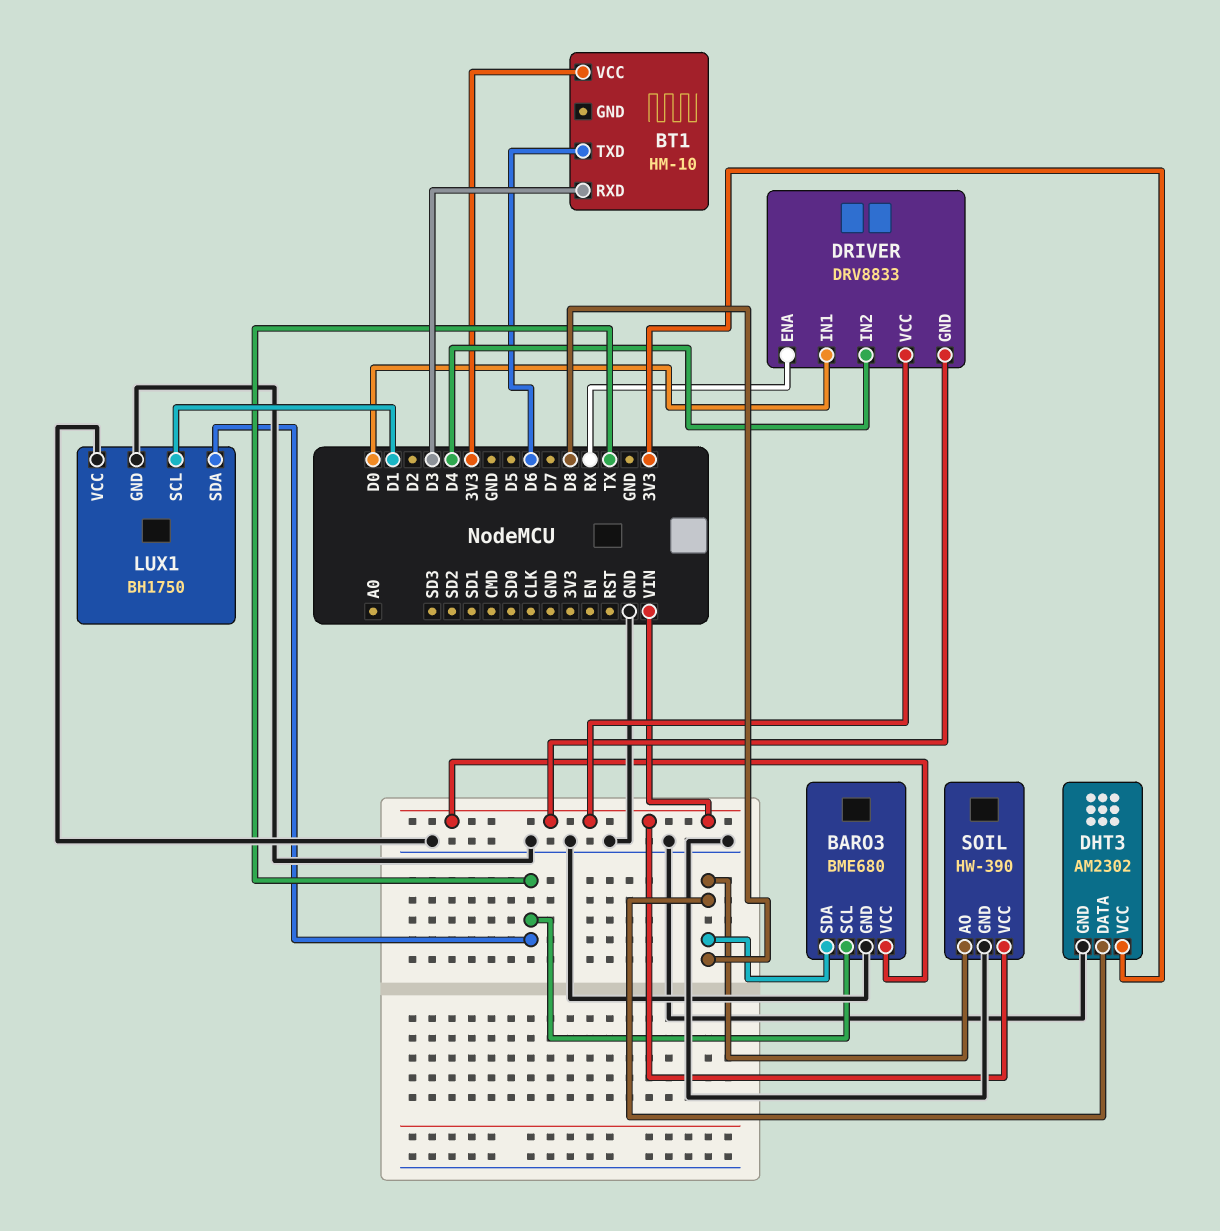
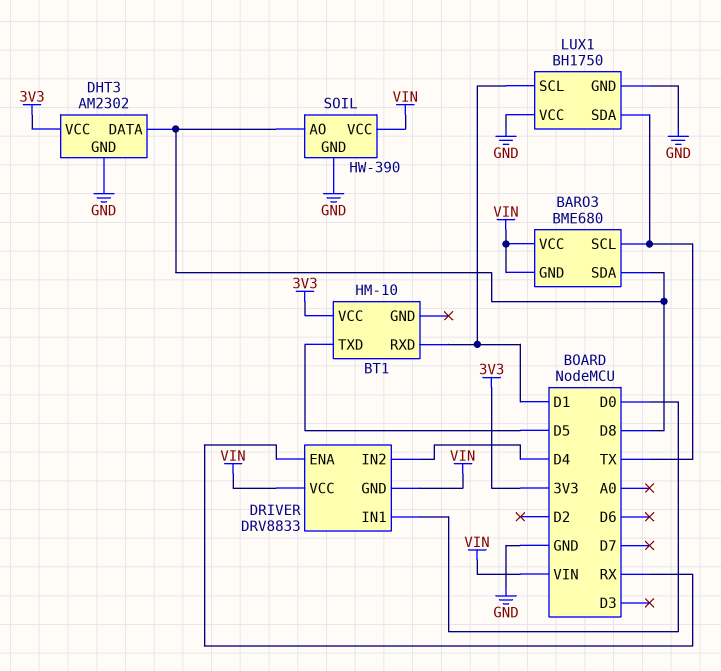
BARO3 pin GND: GND -> VIN
BT1 pin RXD: D3 -> D1
BT1 pin TXD: D6 -> D5

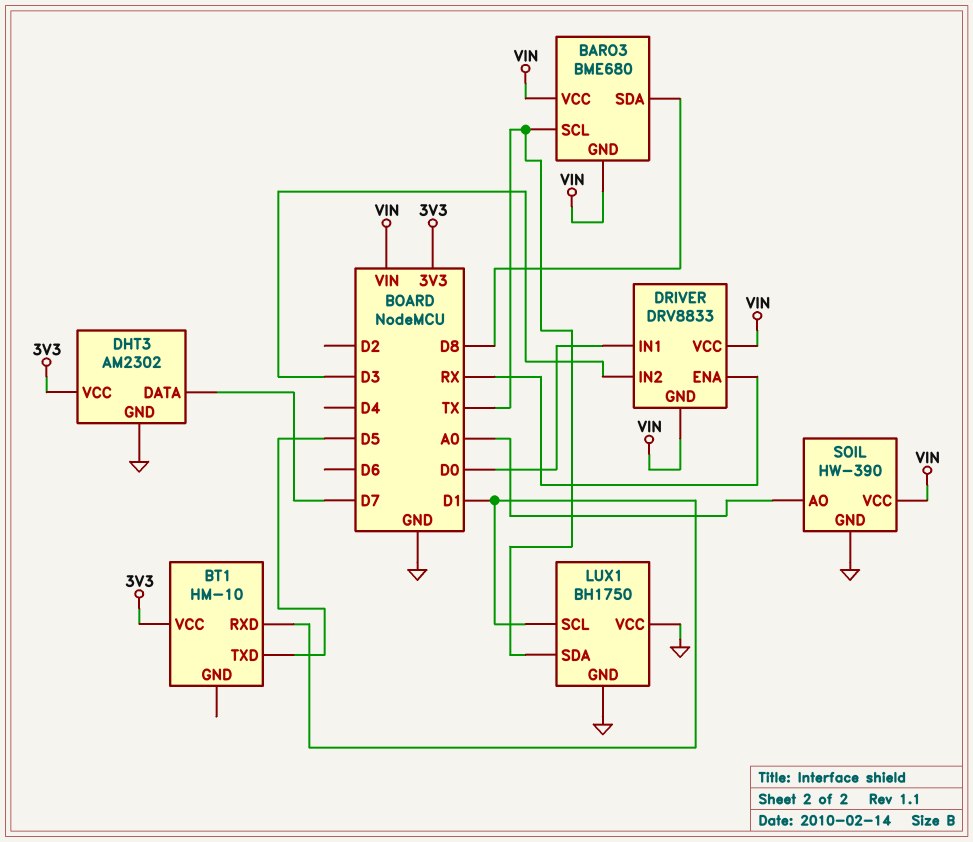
DHT3 pin DATA: D8 -> D7
DRIVER pin IN2: D4 -> D3
SOIL pin AO: D8 -> A0

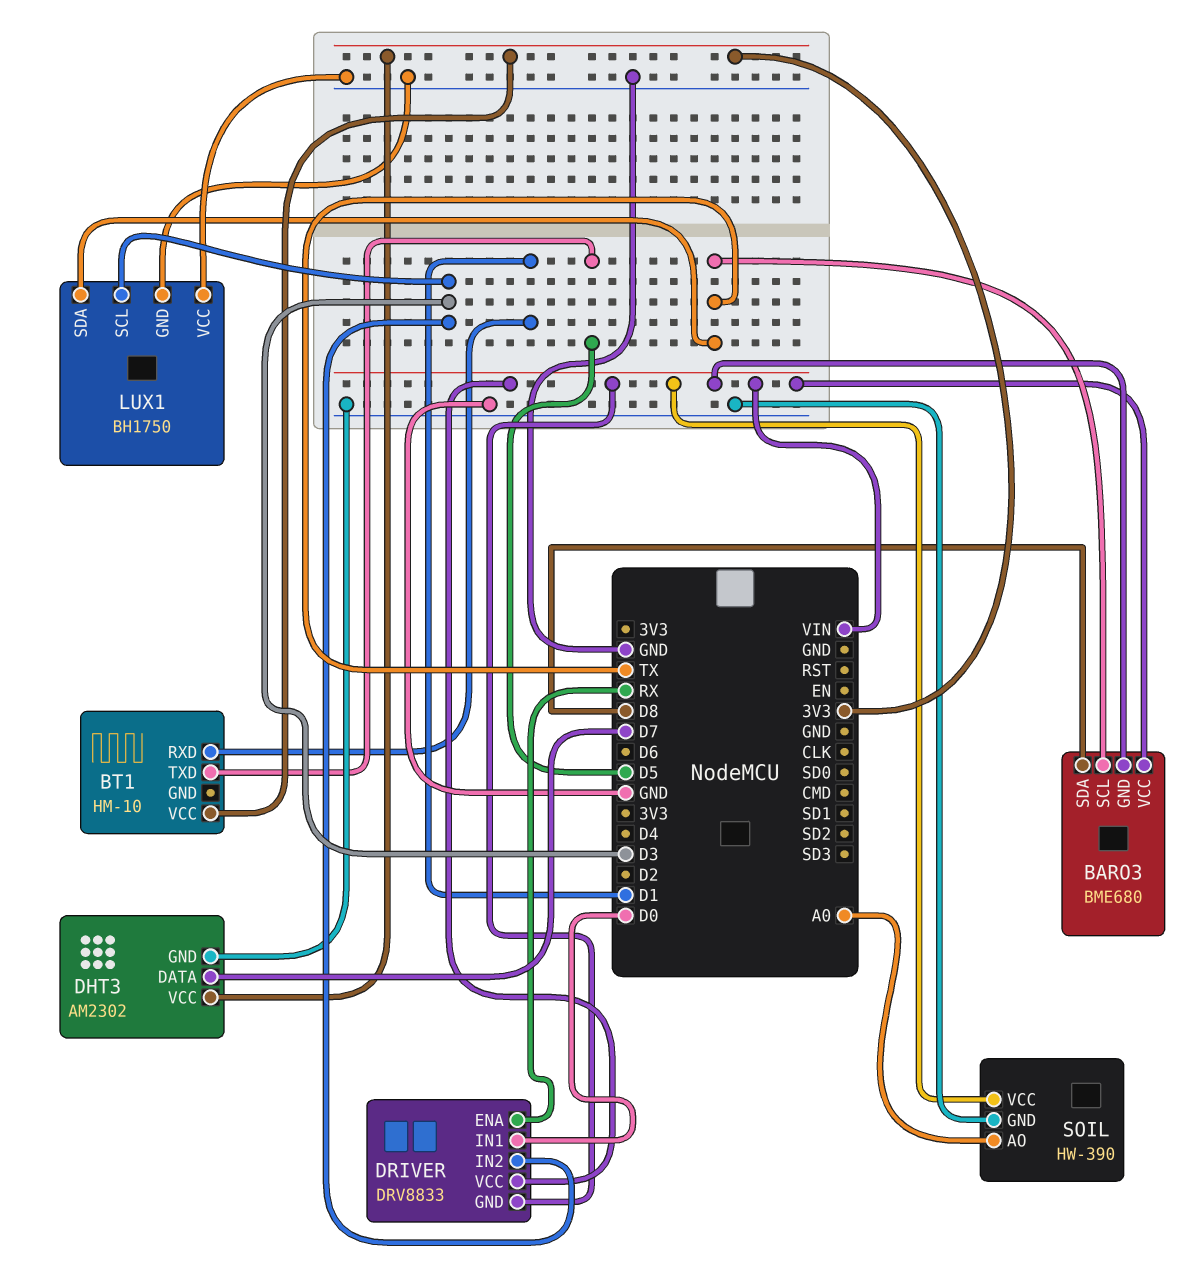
LUX1 pin SCL: D1 -> D3

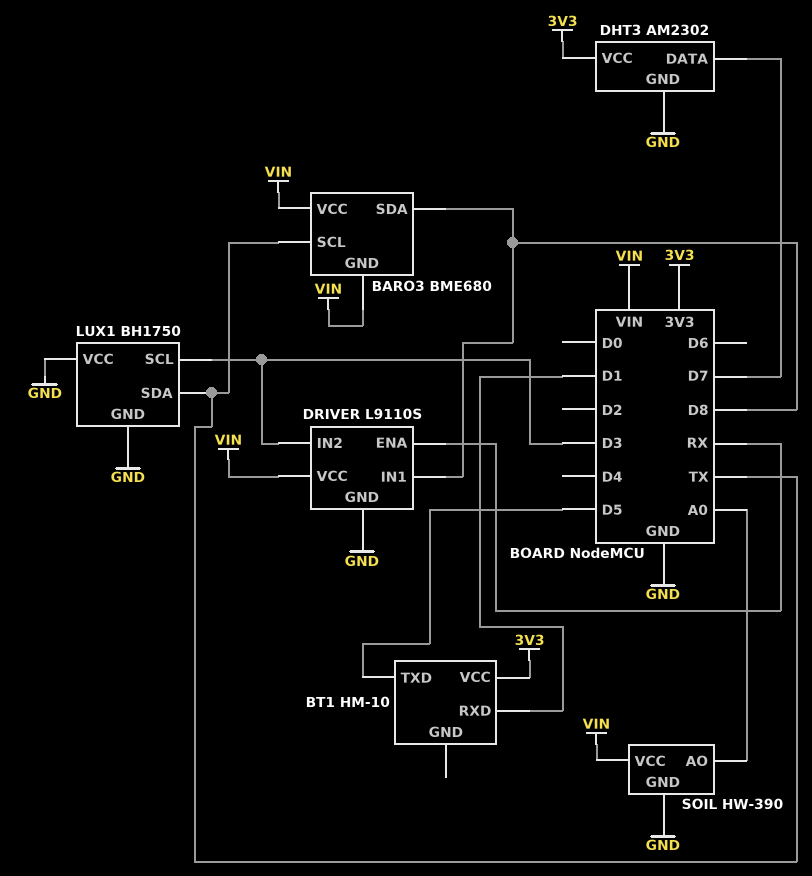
DRIVER: DRV8833 -> L9110S
DRIVER pin GND: VIN -> GND
DRIVER pin IN1: D0 -> D8

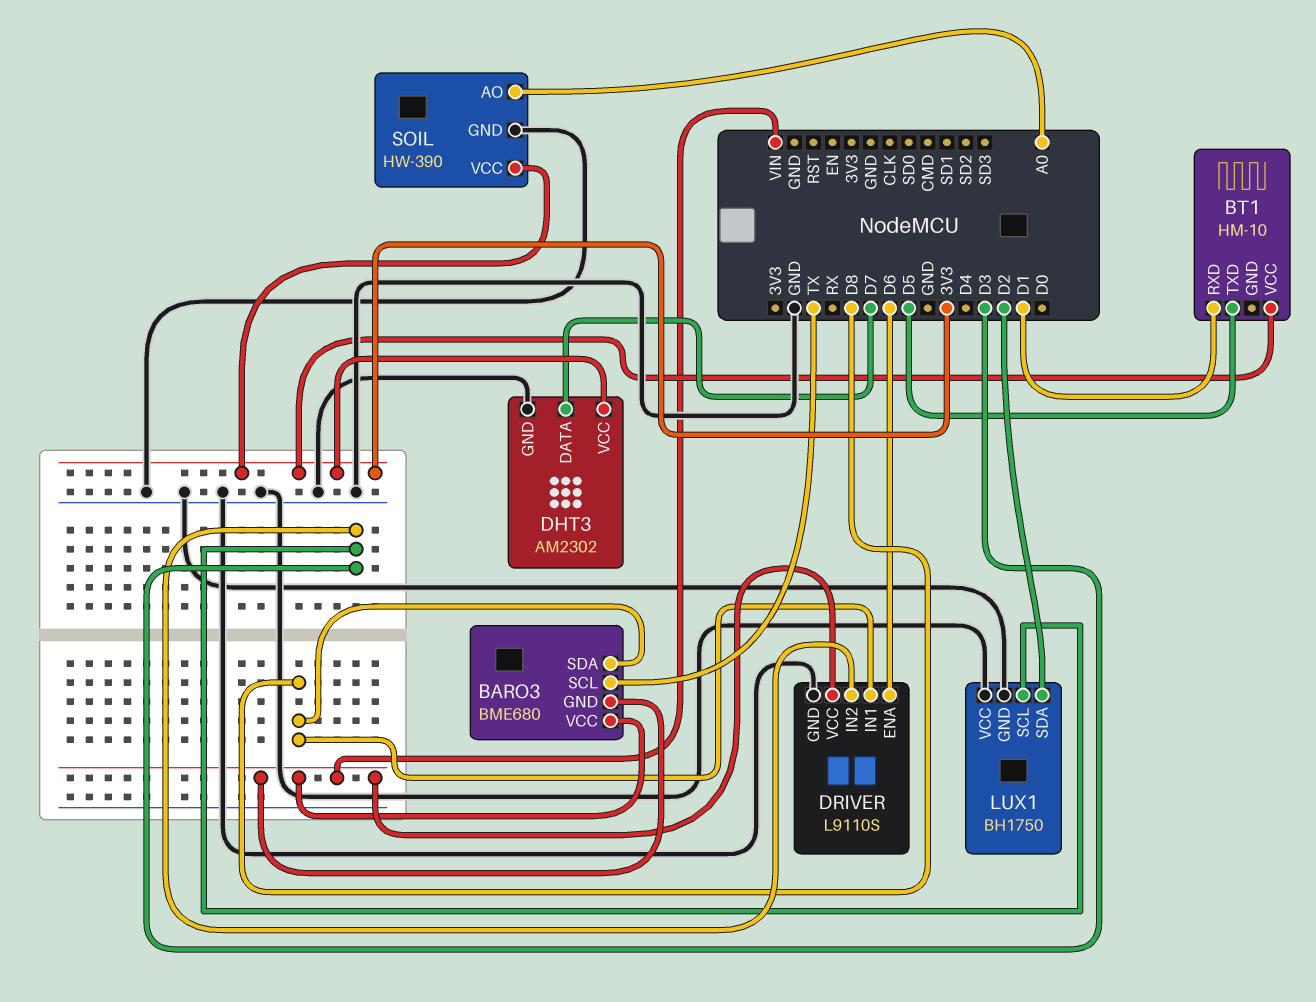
DRIVER pin ENA: RX -> D6
LUX1 pin SDA: TX -> D2
SOIL pin VCC: VIN -> 3V3

